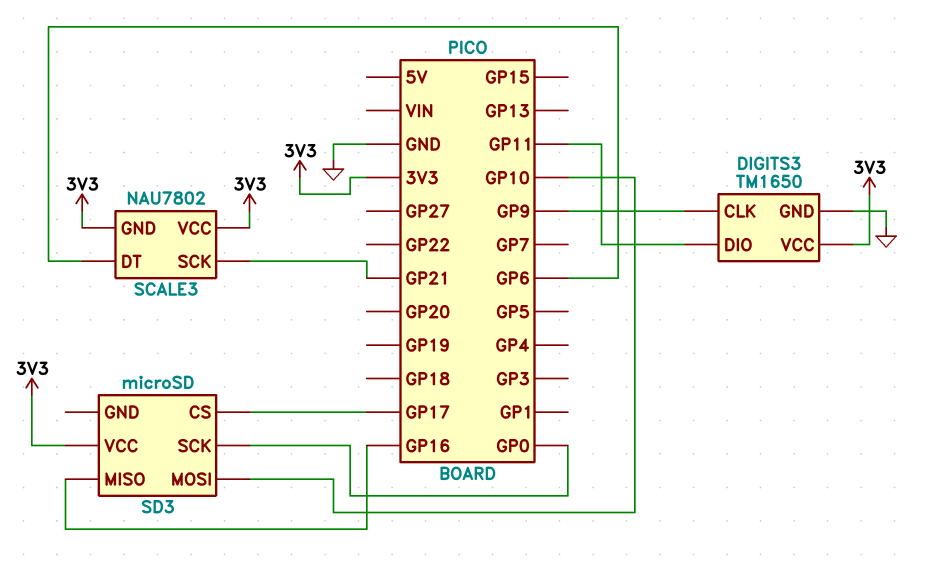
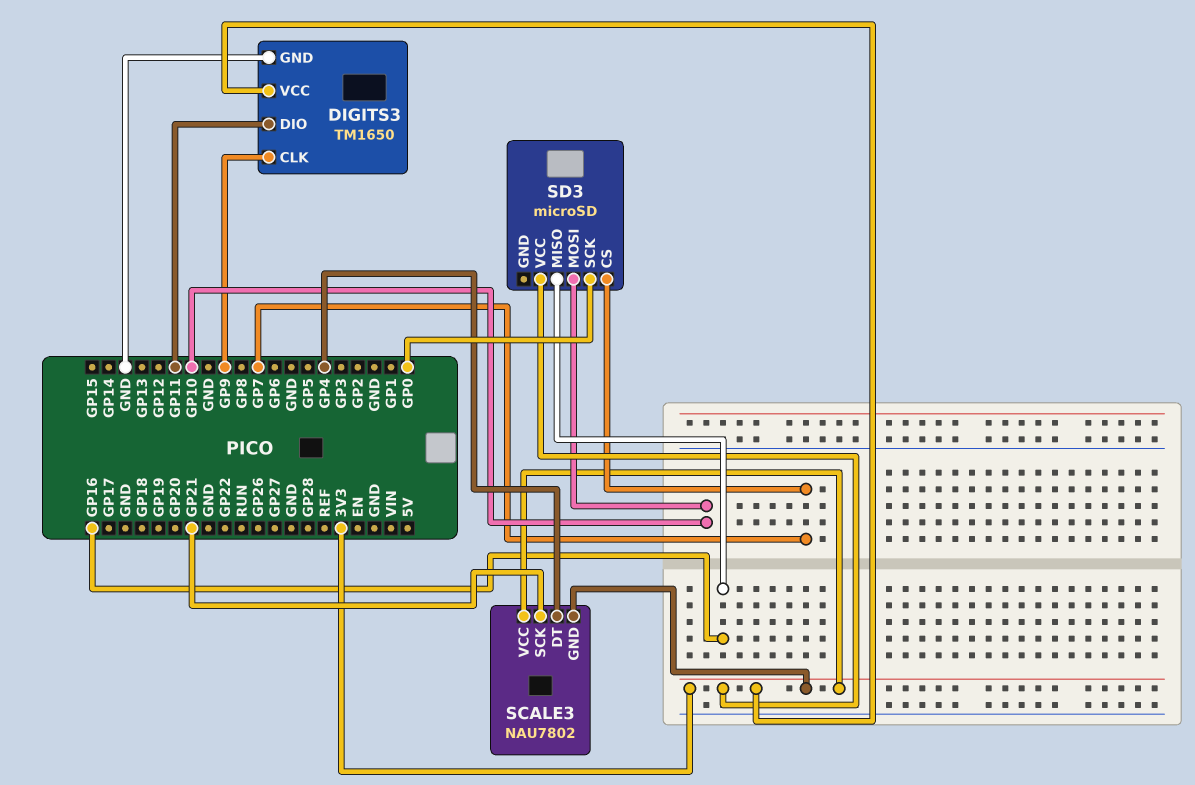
SCALE3 pin DT: GP6 -> GP4
SD3 pin CS: GP17 -> GP7

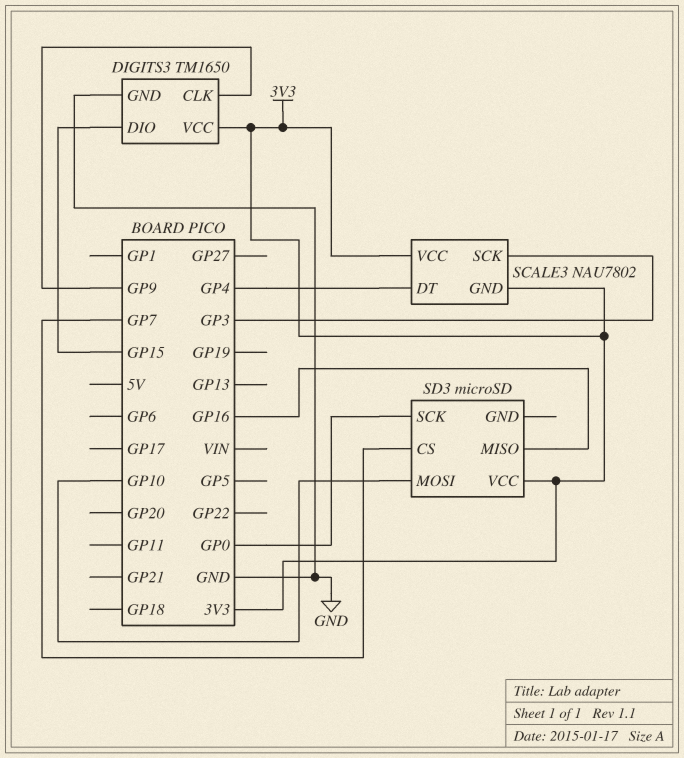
DIGITS3 pin DIO: GP11 -> GP15
SCALE3 pin SCK: GP21 -> GP3

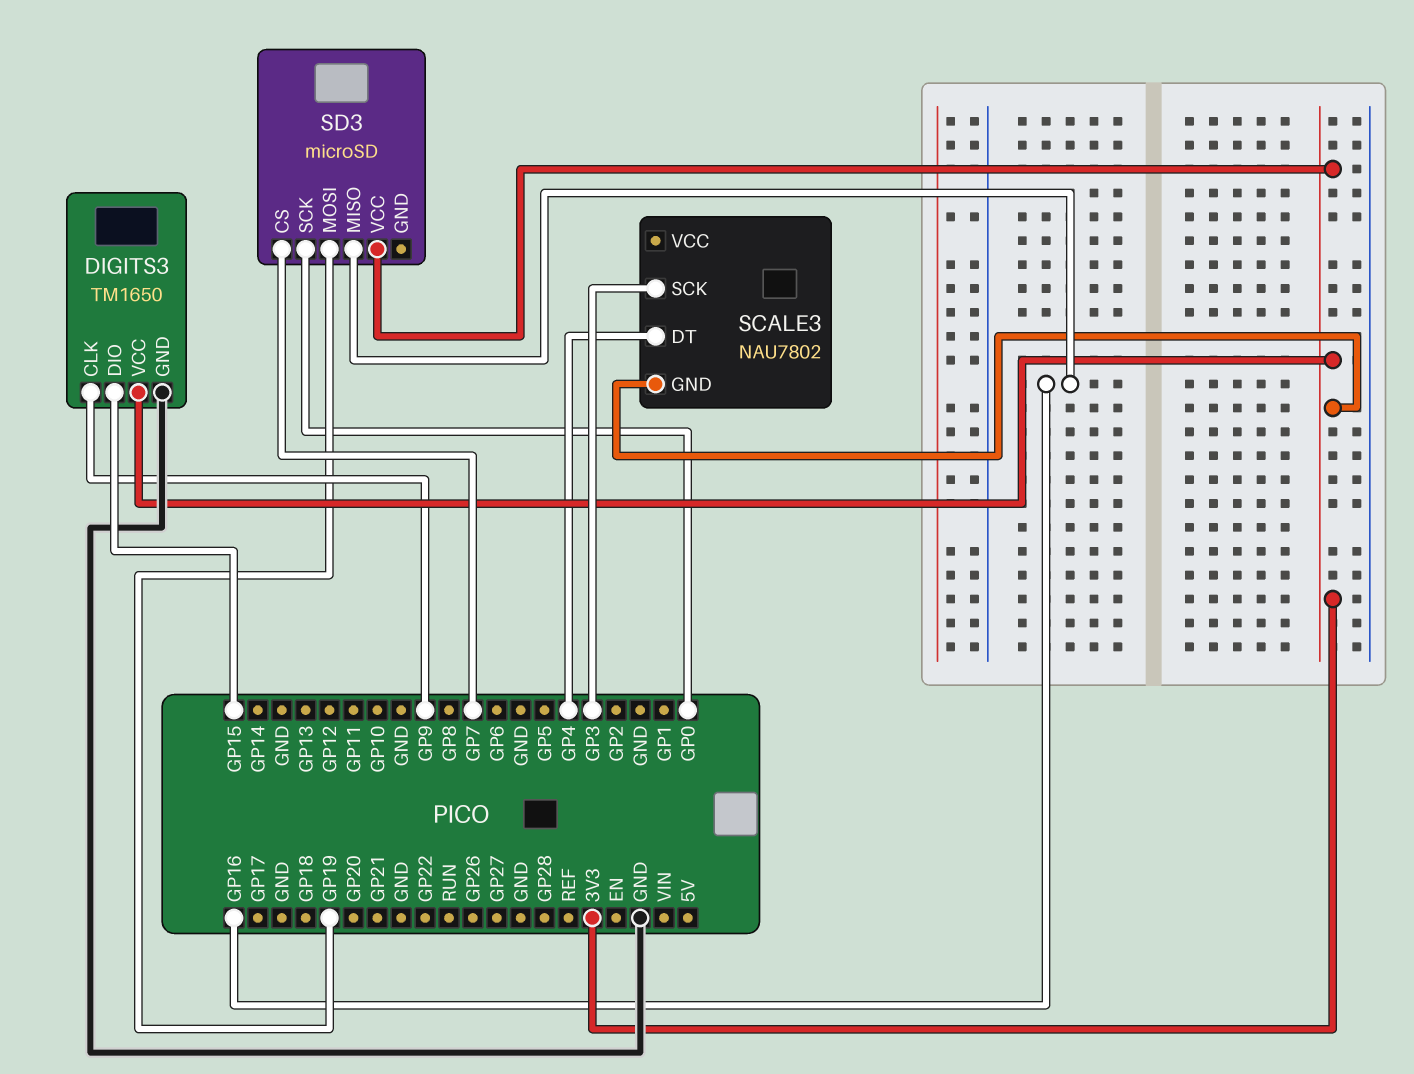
SCALE3 pin VCC: 3V3 -> none
SD3 pin MOSI: GP10 -> GP19

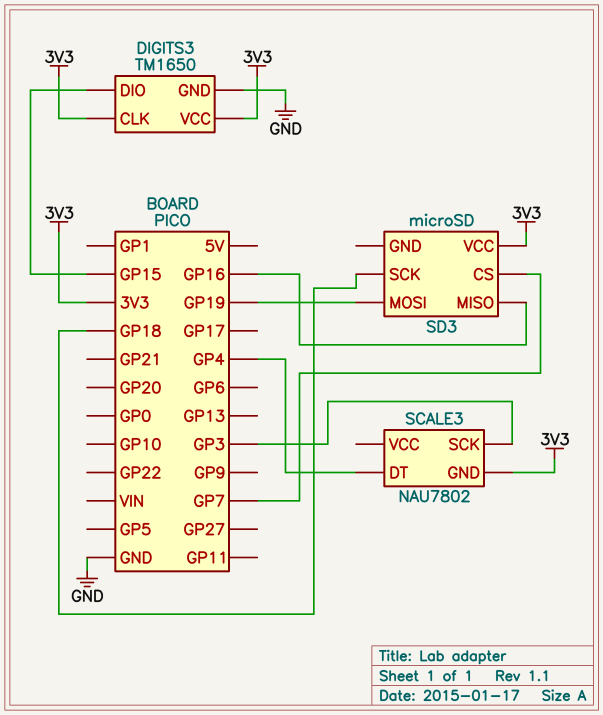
DIGITS3 pin CLK: GP9 -> 3V3
SD3 pin SCK: GP0 -> GP18

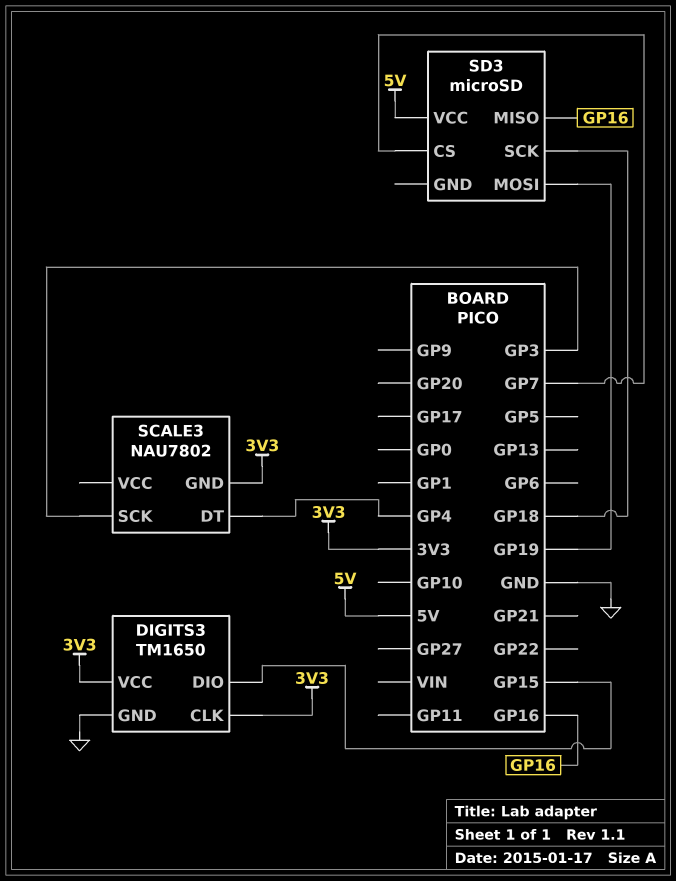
SD3 pin VCC: 3V3 -> 5V

